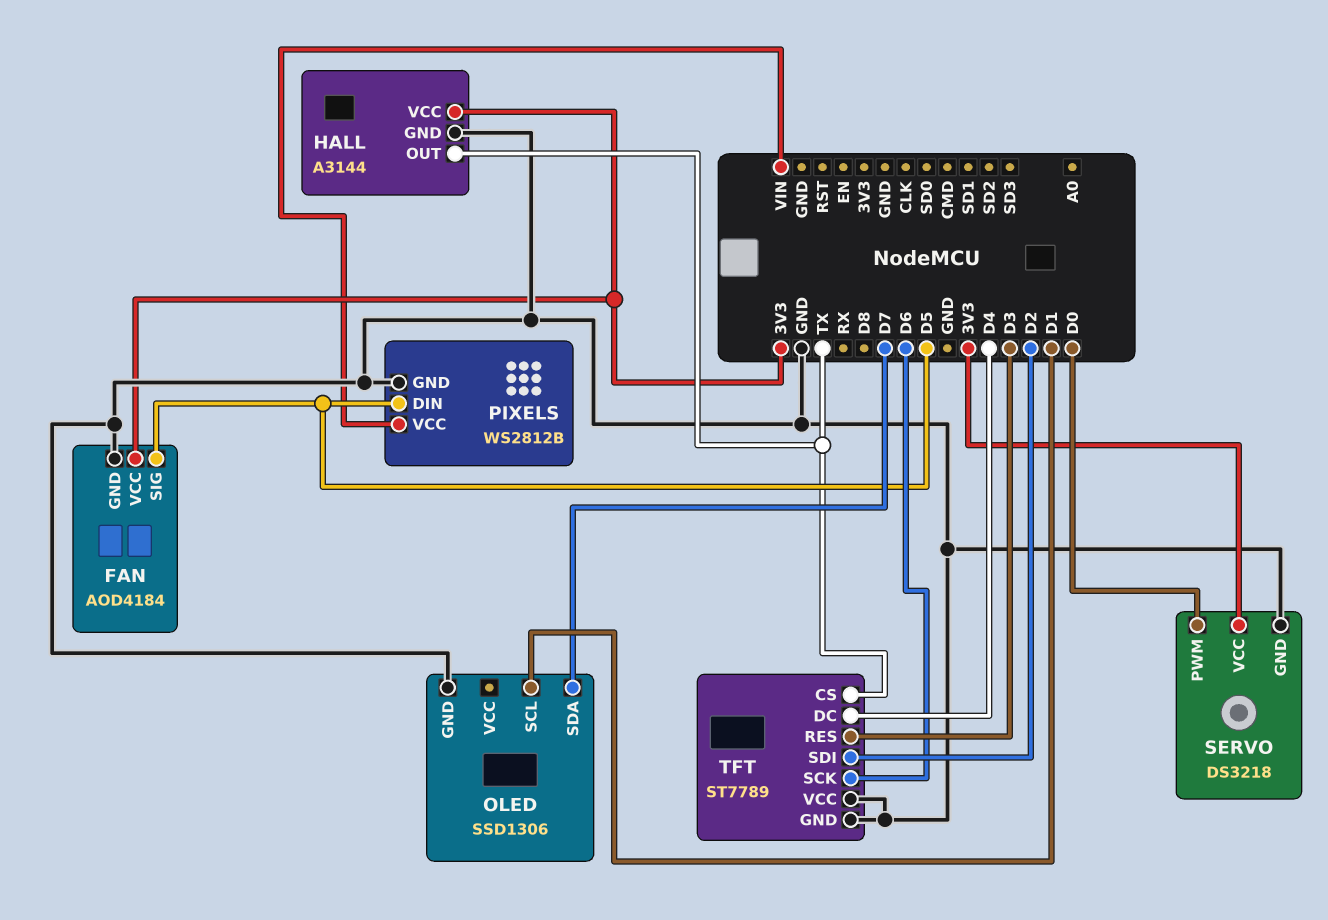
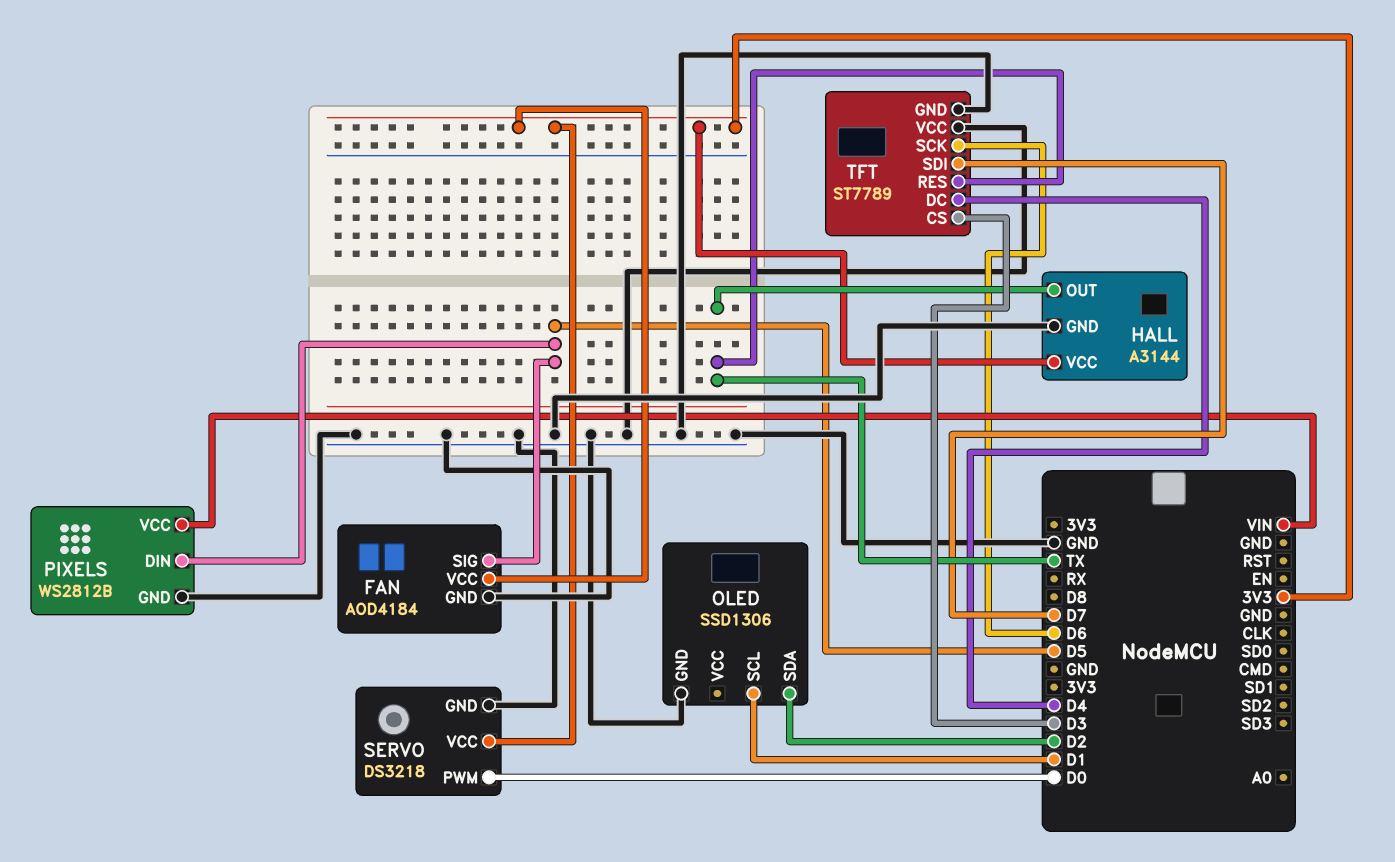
OLED pin SDA: D7 -> D2
TFT pin CS: TX -> D3
TFT pin RES: D3 -> TX
TFT pin SDI: D2 -> D7

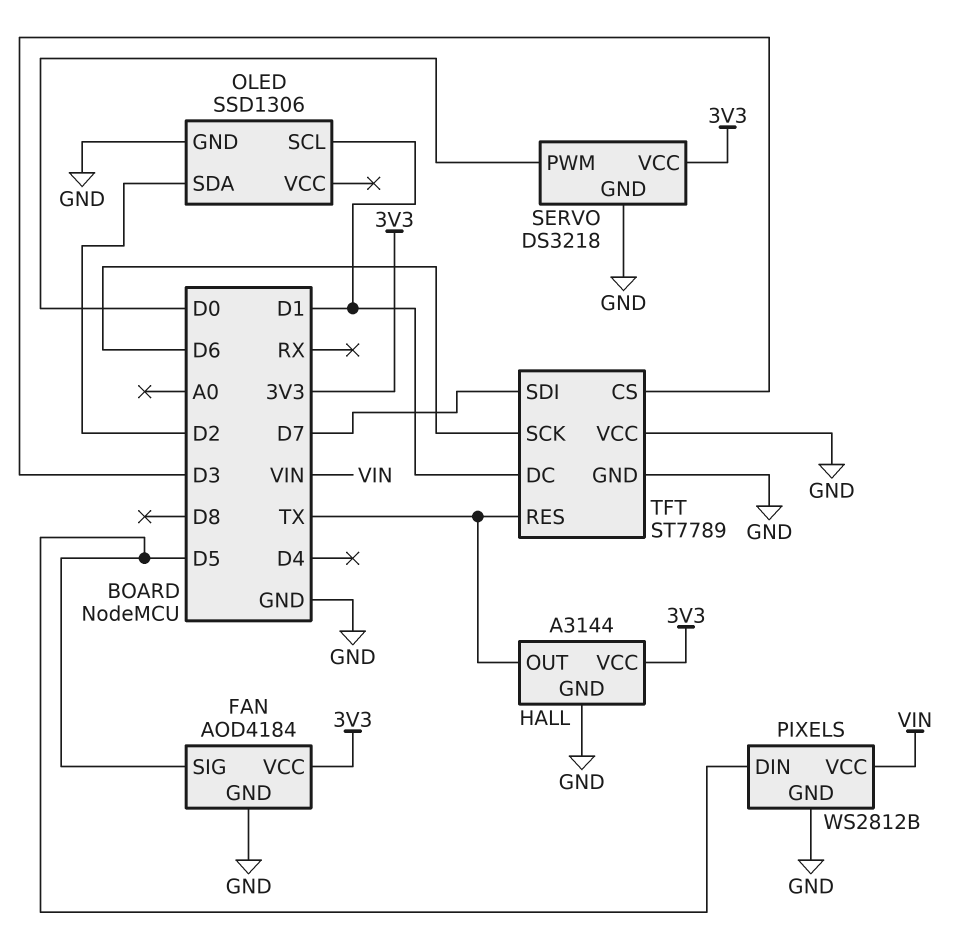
TFT pin DC: D4 -> D1

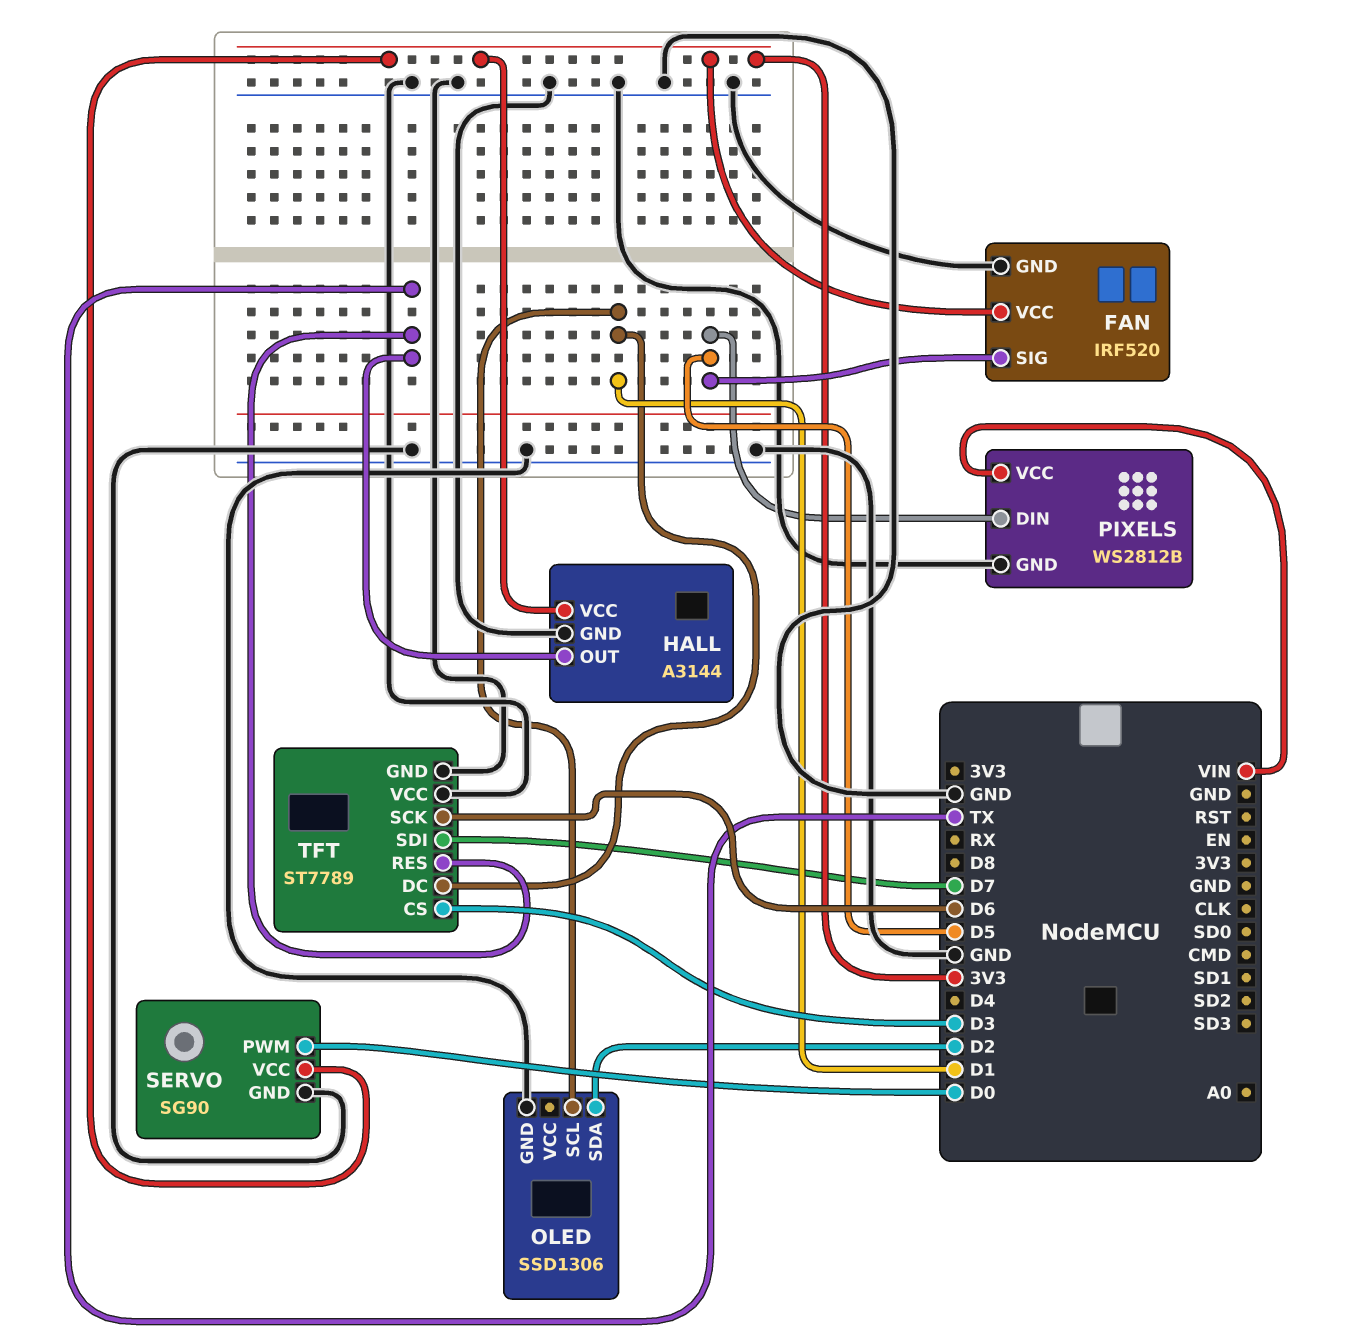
FAN: AOD4184 -> IRF520
SERVO: DS3218 -> SG90

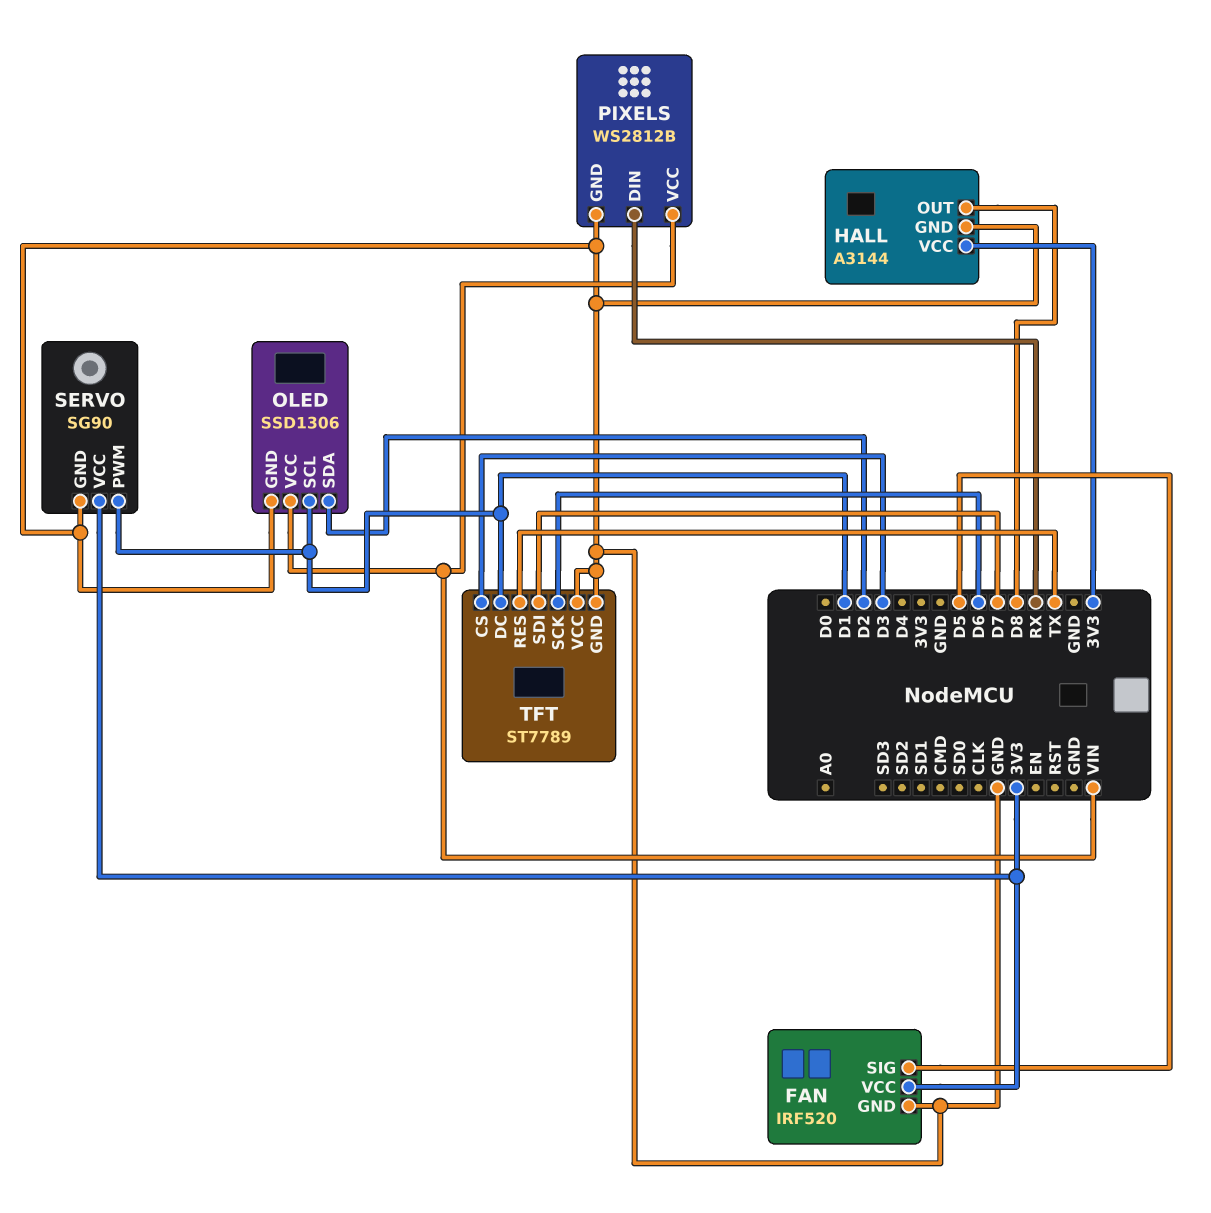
HALL pin OUT: TX -> D8
OLED pin VCC: none -> VIN
PIXELS pin DIN: D5 -> RX
SERVO pin PWM: D0 -> D1

